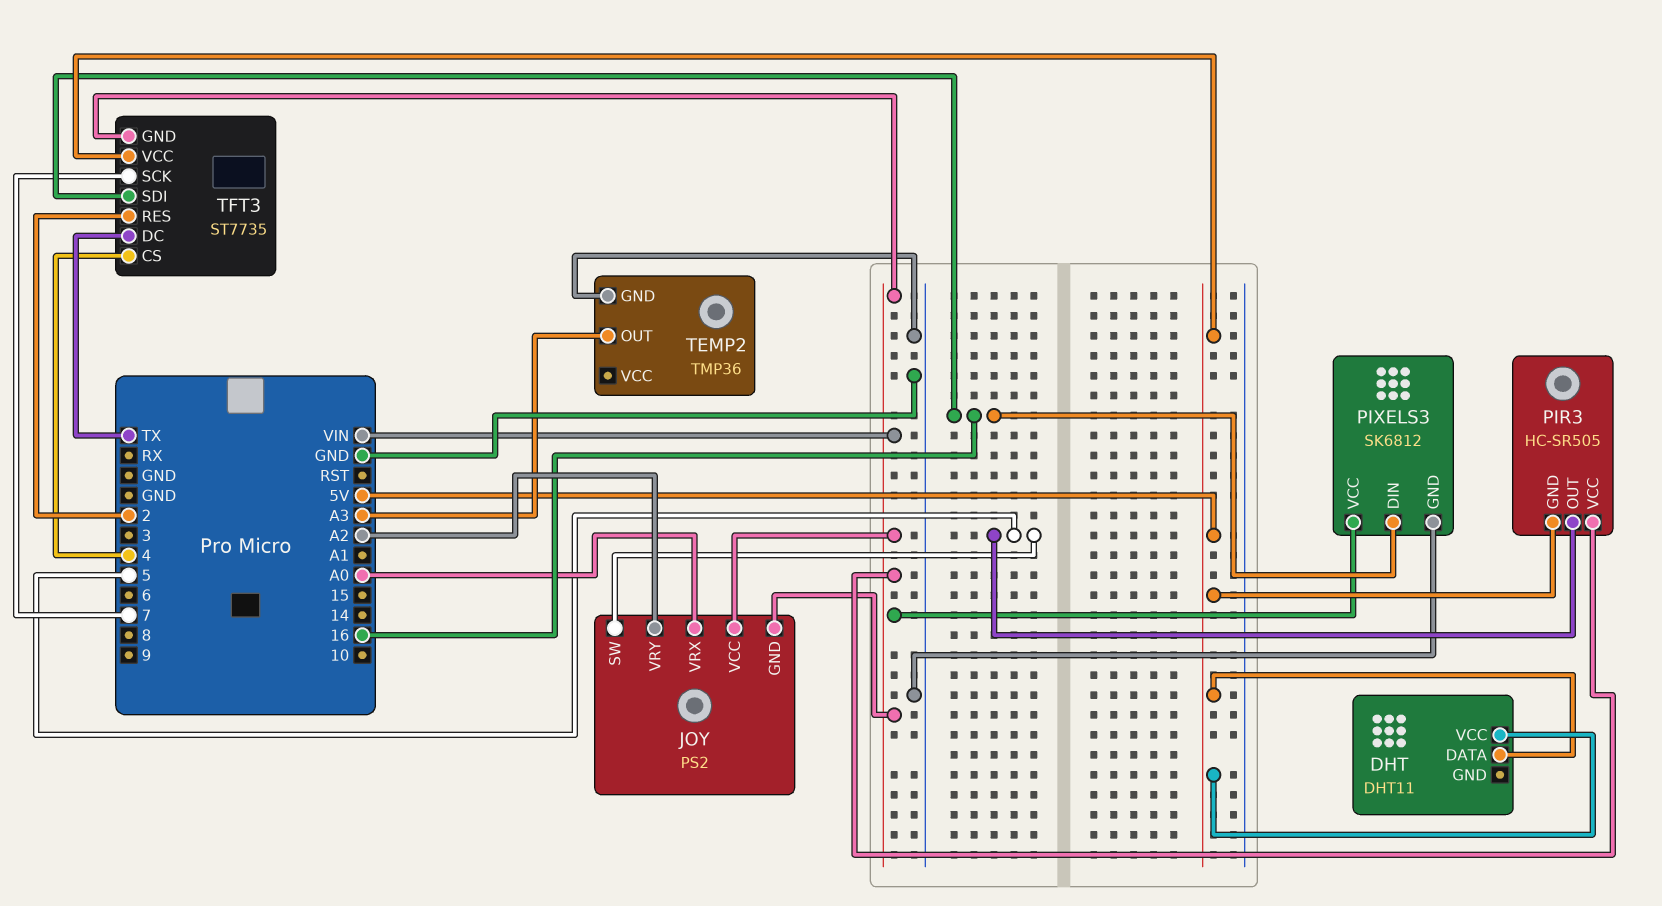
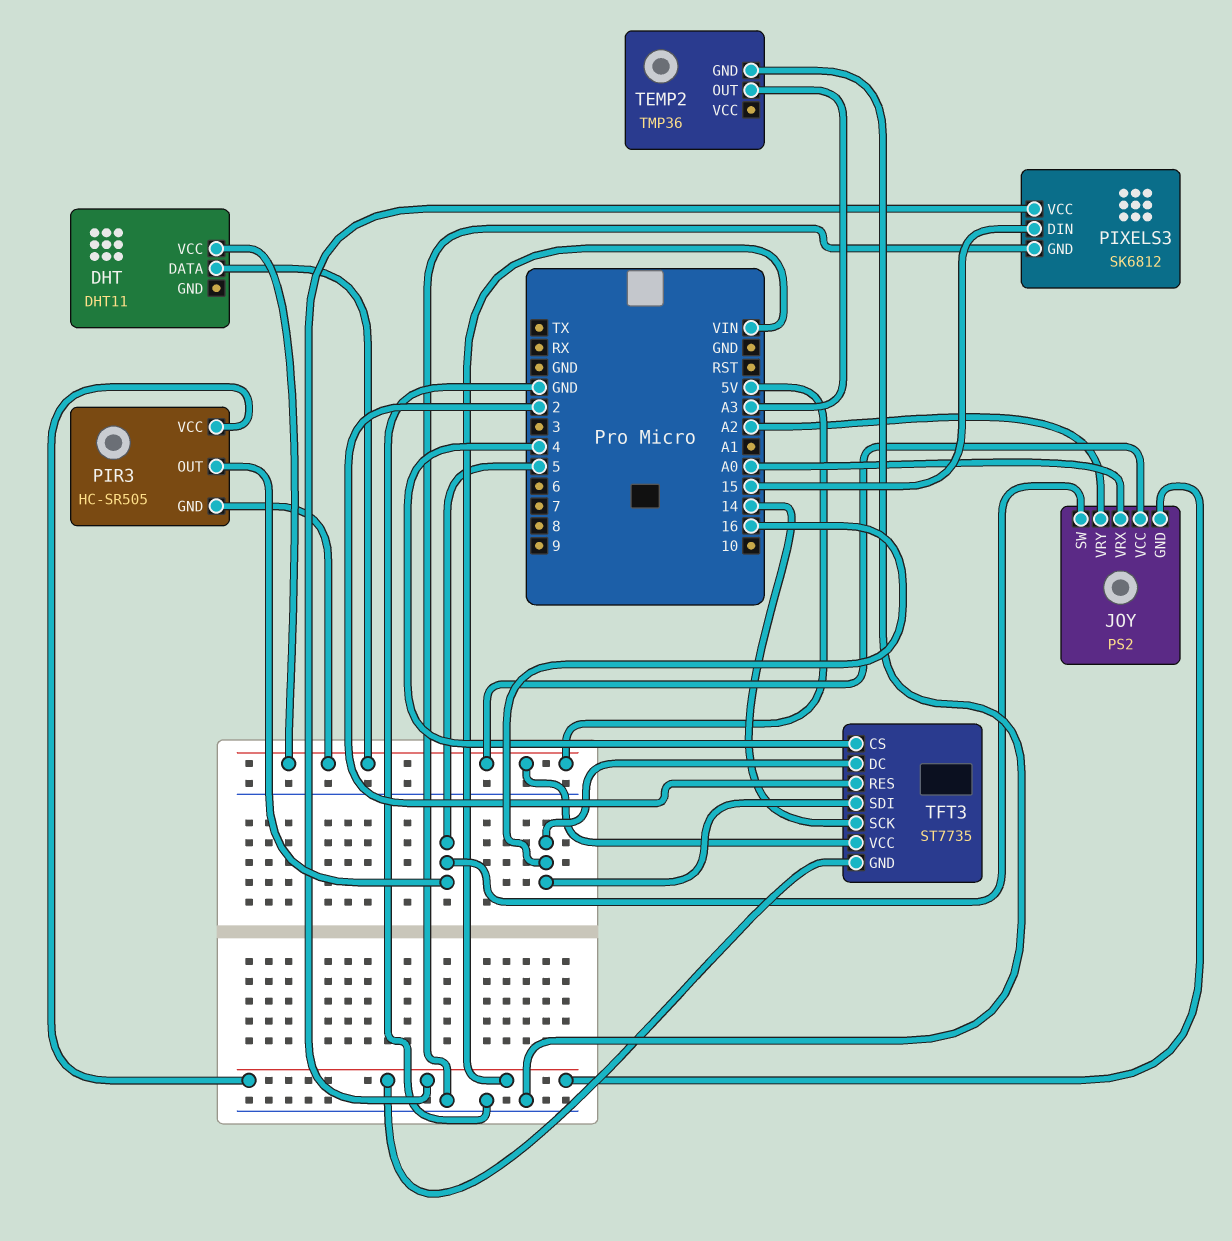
JOY pin VCC: VIN -> 5V
PIXELS3 pin DIN: 16 -> 15
TFT3 pin DC: TX -> 16
TFT3 pin SCK: 7 -> 14

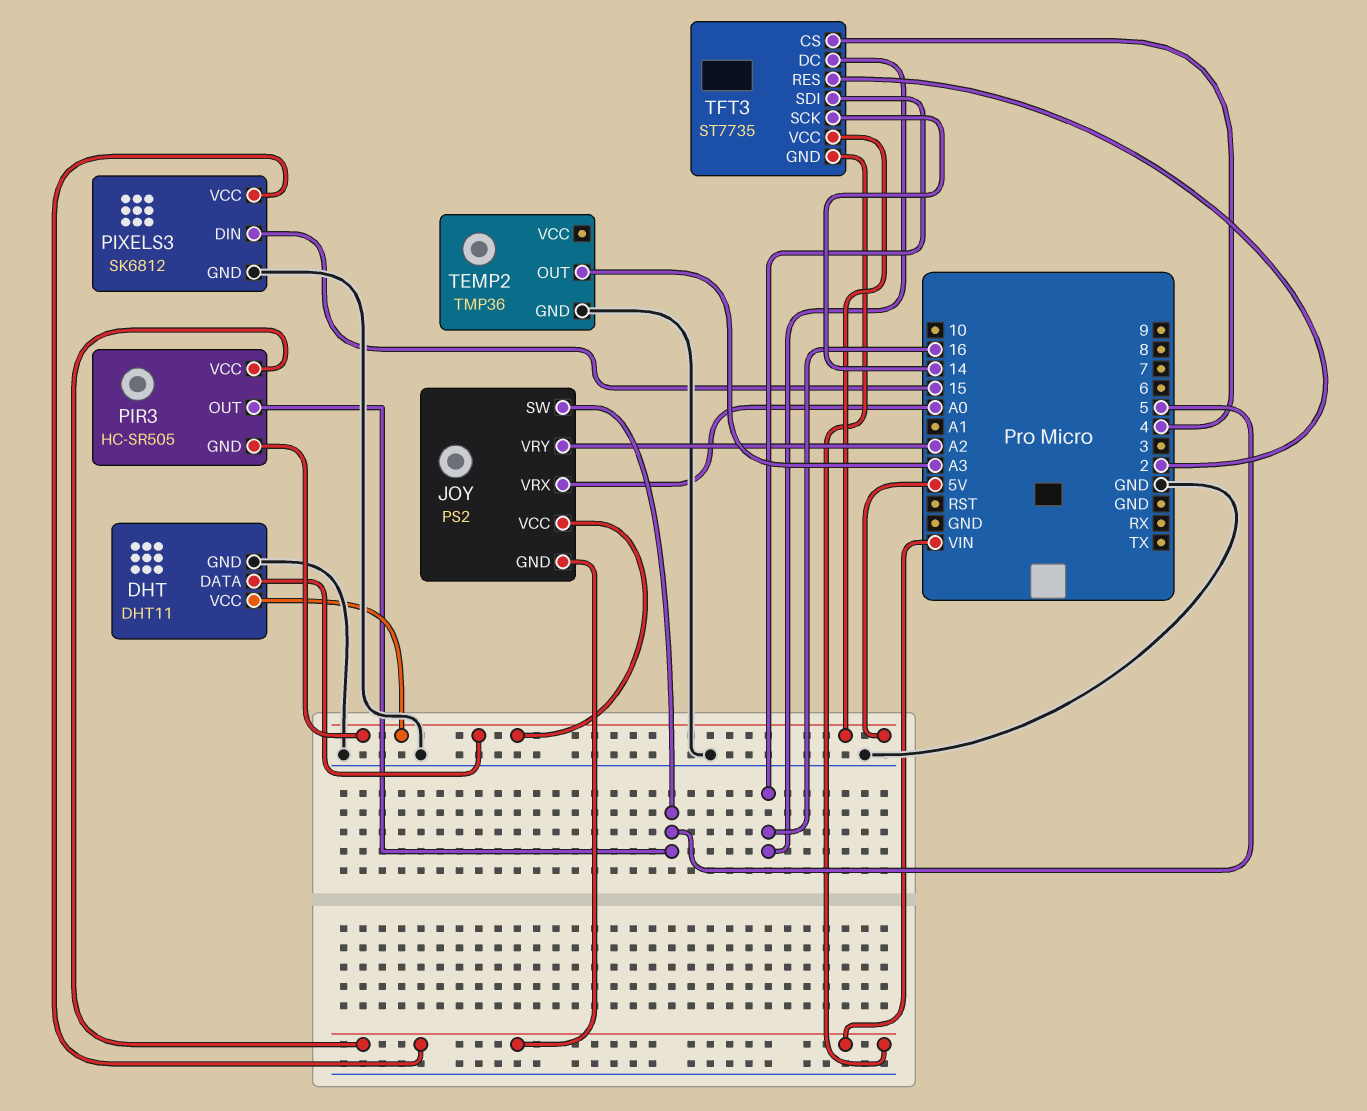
DHT pin GND: none -> GND

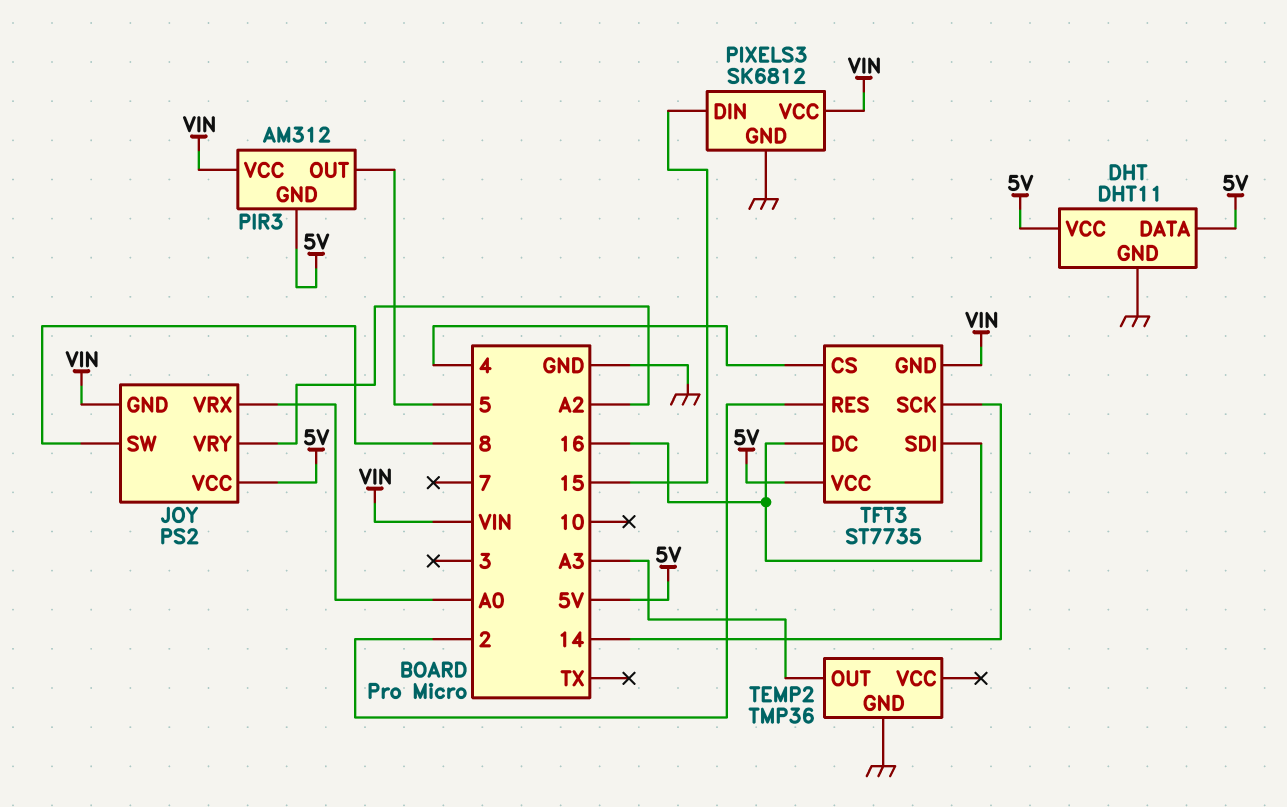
JOY pin SW: 5 -> 8
PIR3: HC-SR505 -> AM312

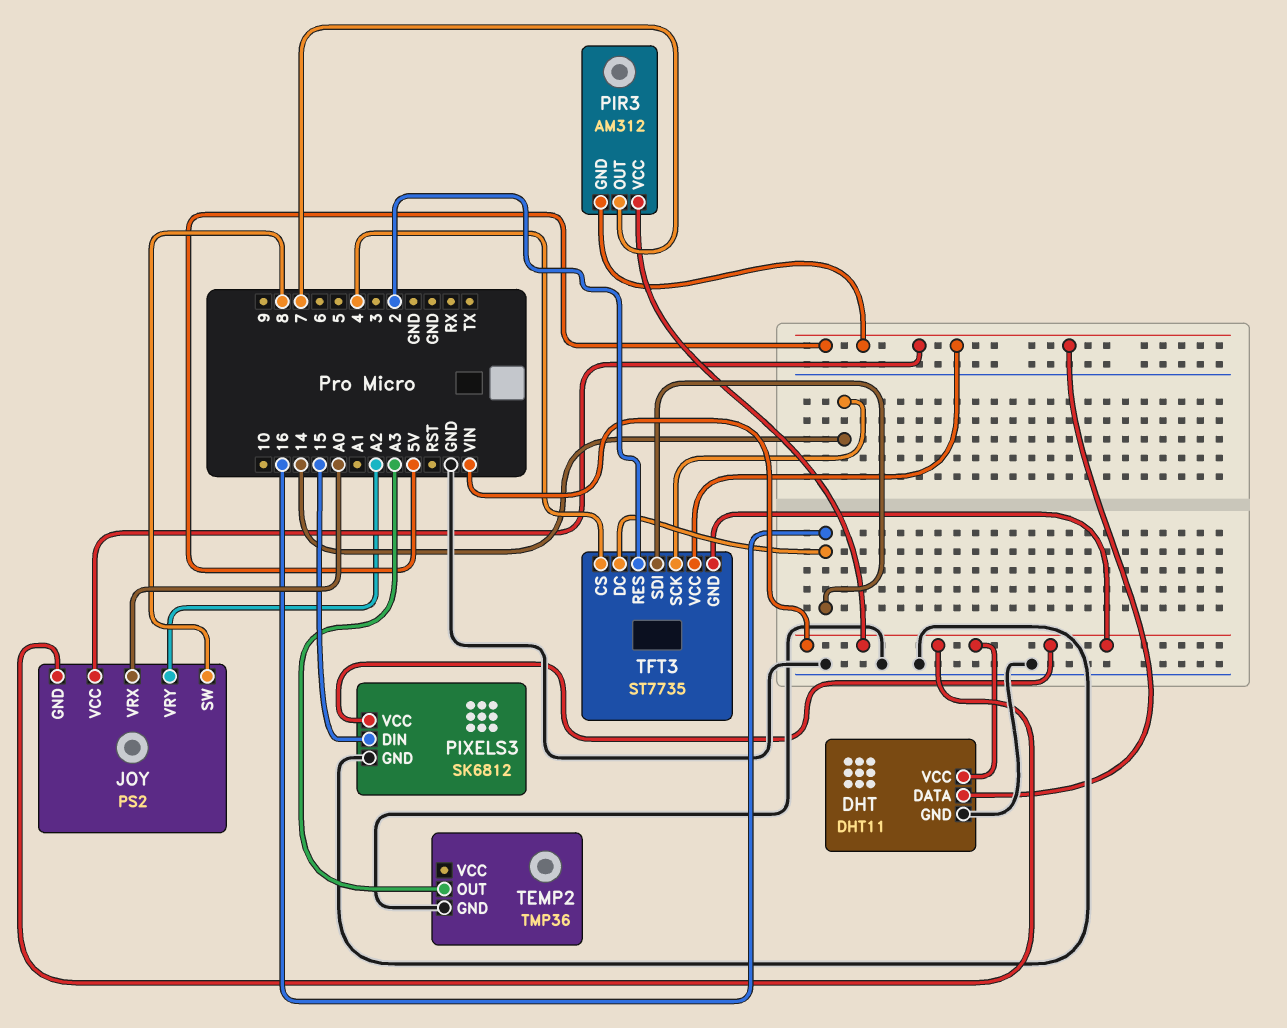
DHT pin VCC: 5V -> VIN
PIR3 pin OUT: 5 -> 7

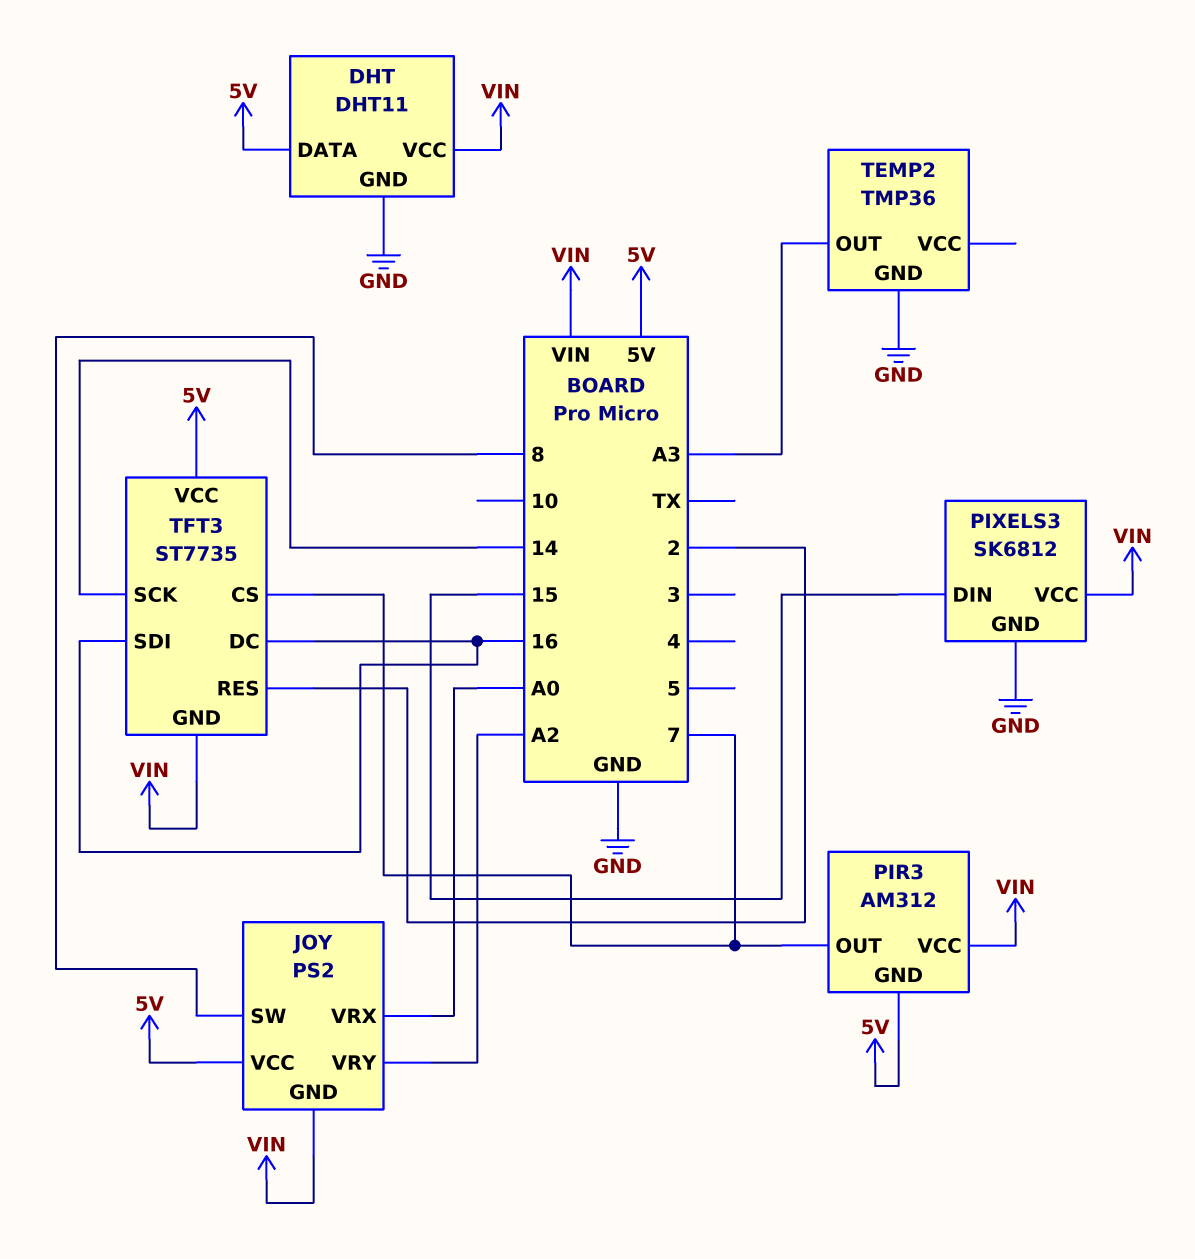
TFT3 pin CS: 4 -> 7

